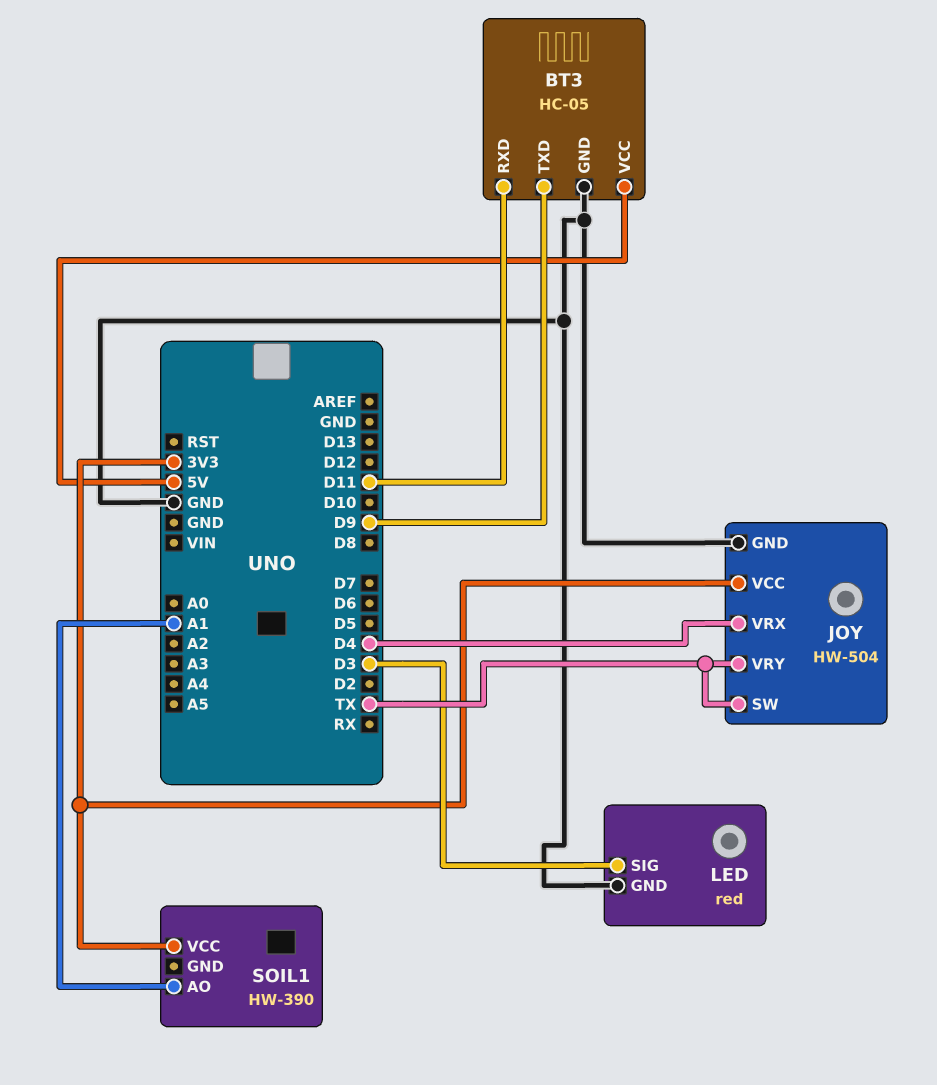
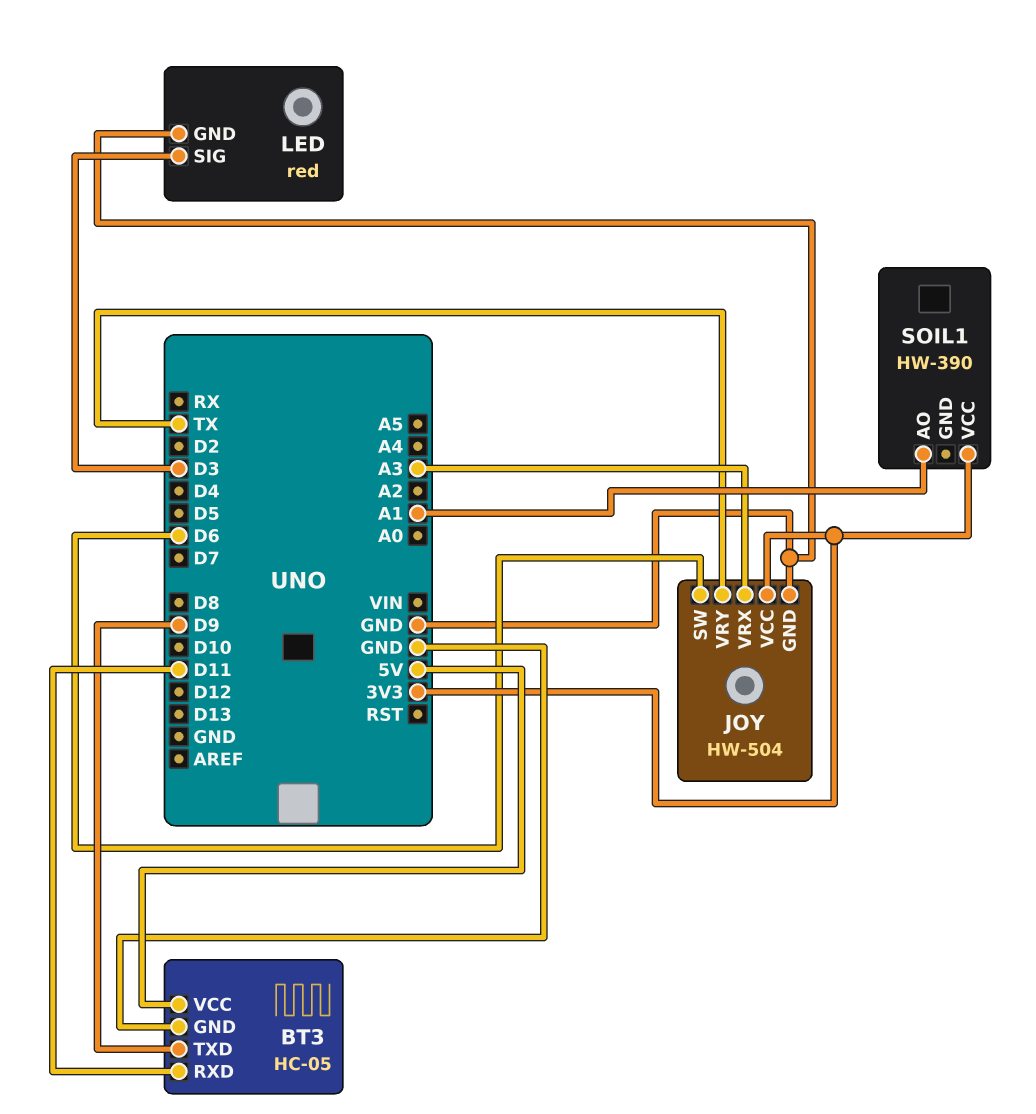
JOY pin SW: TX -> D6
JOY pin VRX: D4 -> A3

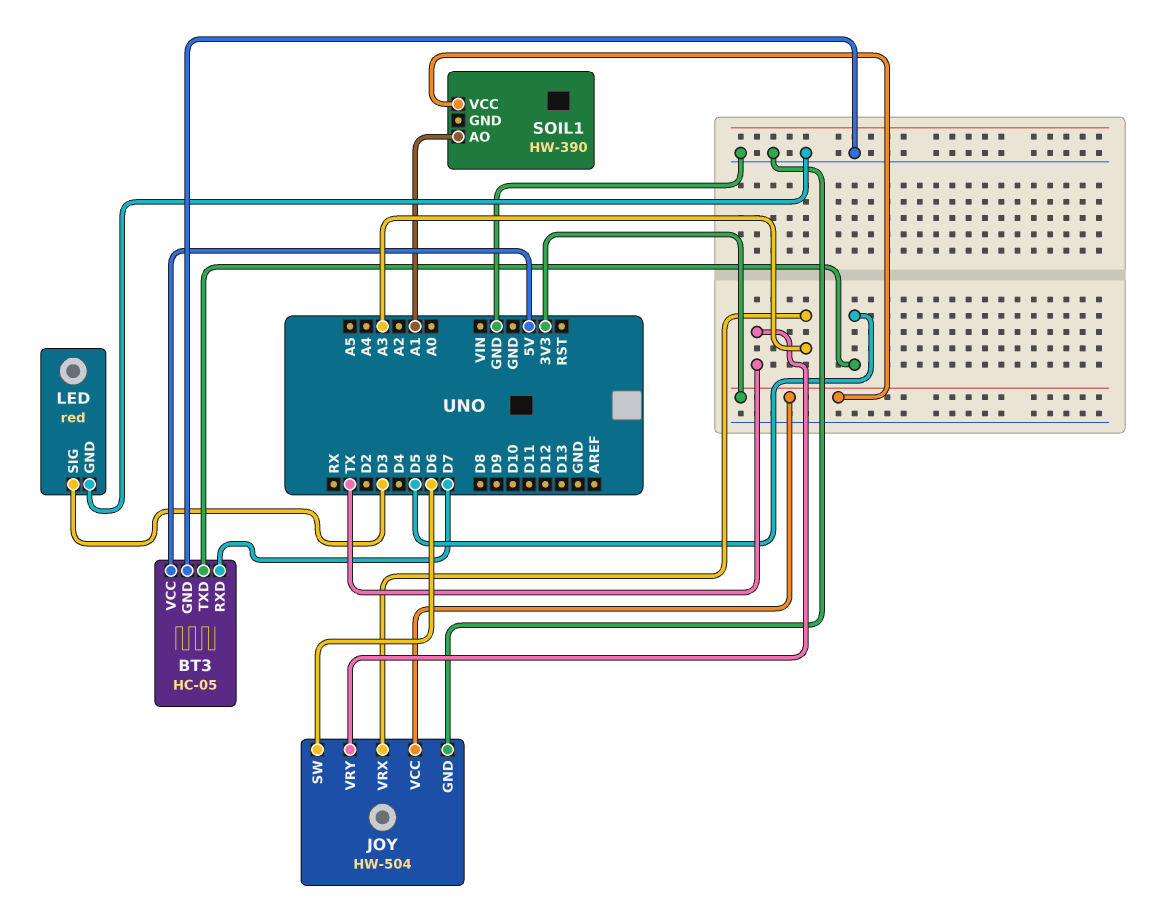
BT3 pin RXD: D11 -> D7
BT3 pin TXD: D9 -> D5

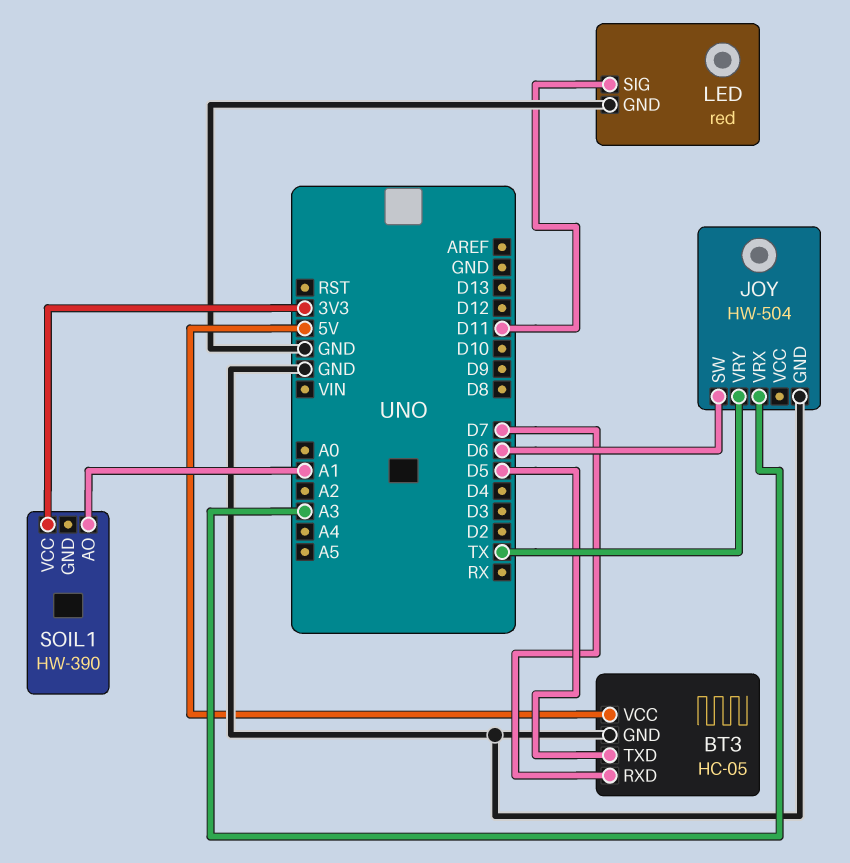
JOY pin VCC: 3V3 -> none
LED pin SIG: D3 -> D11

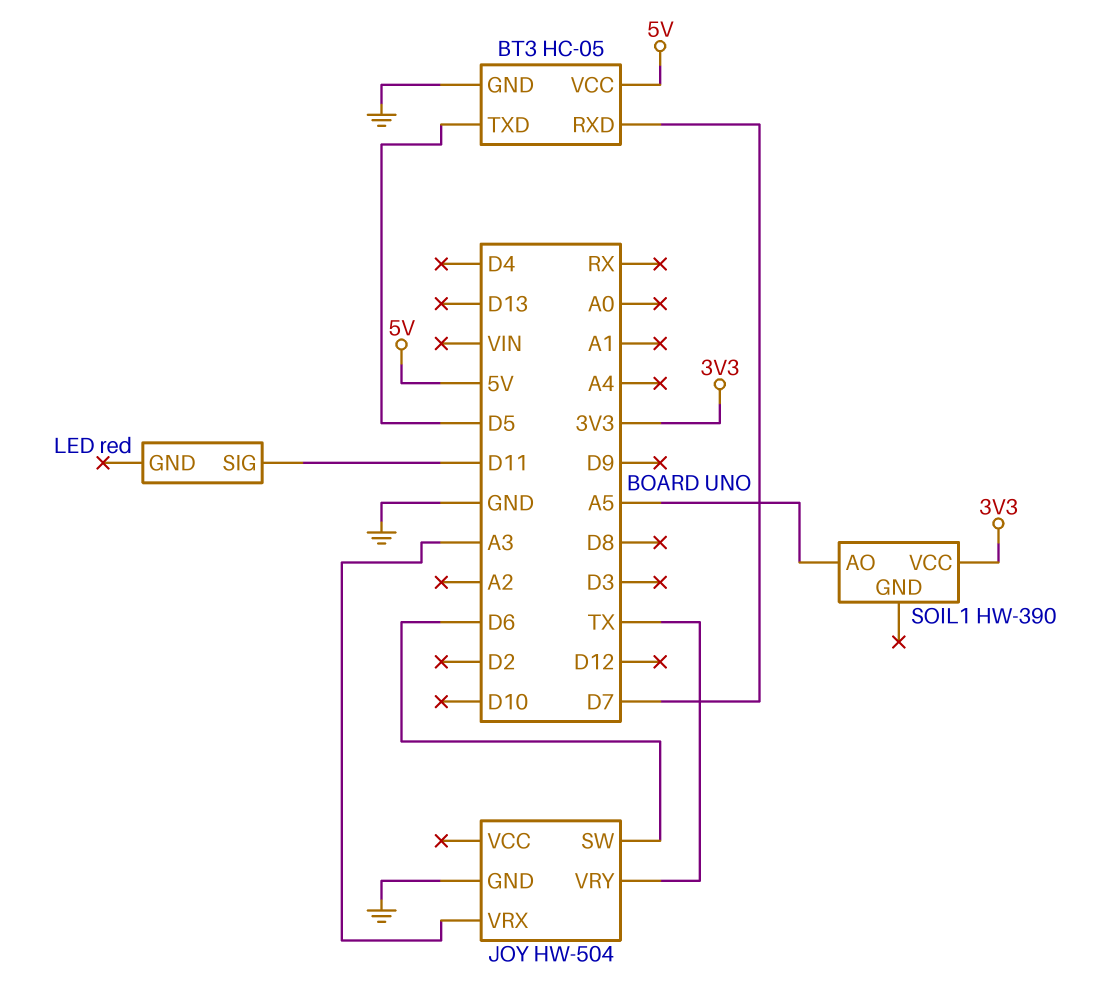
LED pin GND: GND -> none
SOIL1 pin AO: A1 -> A5

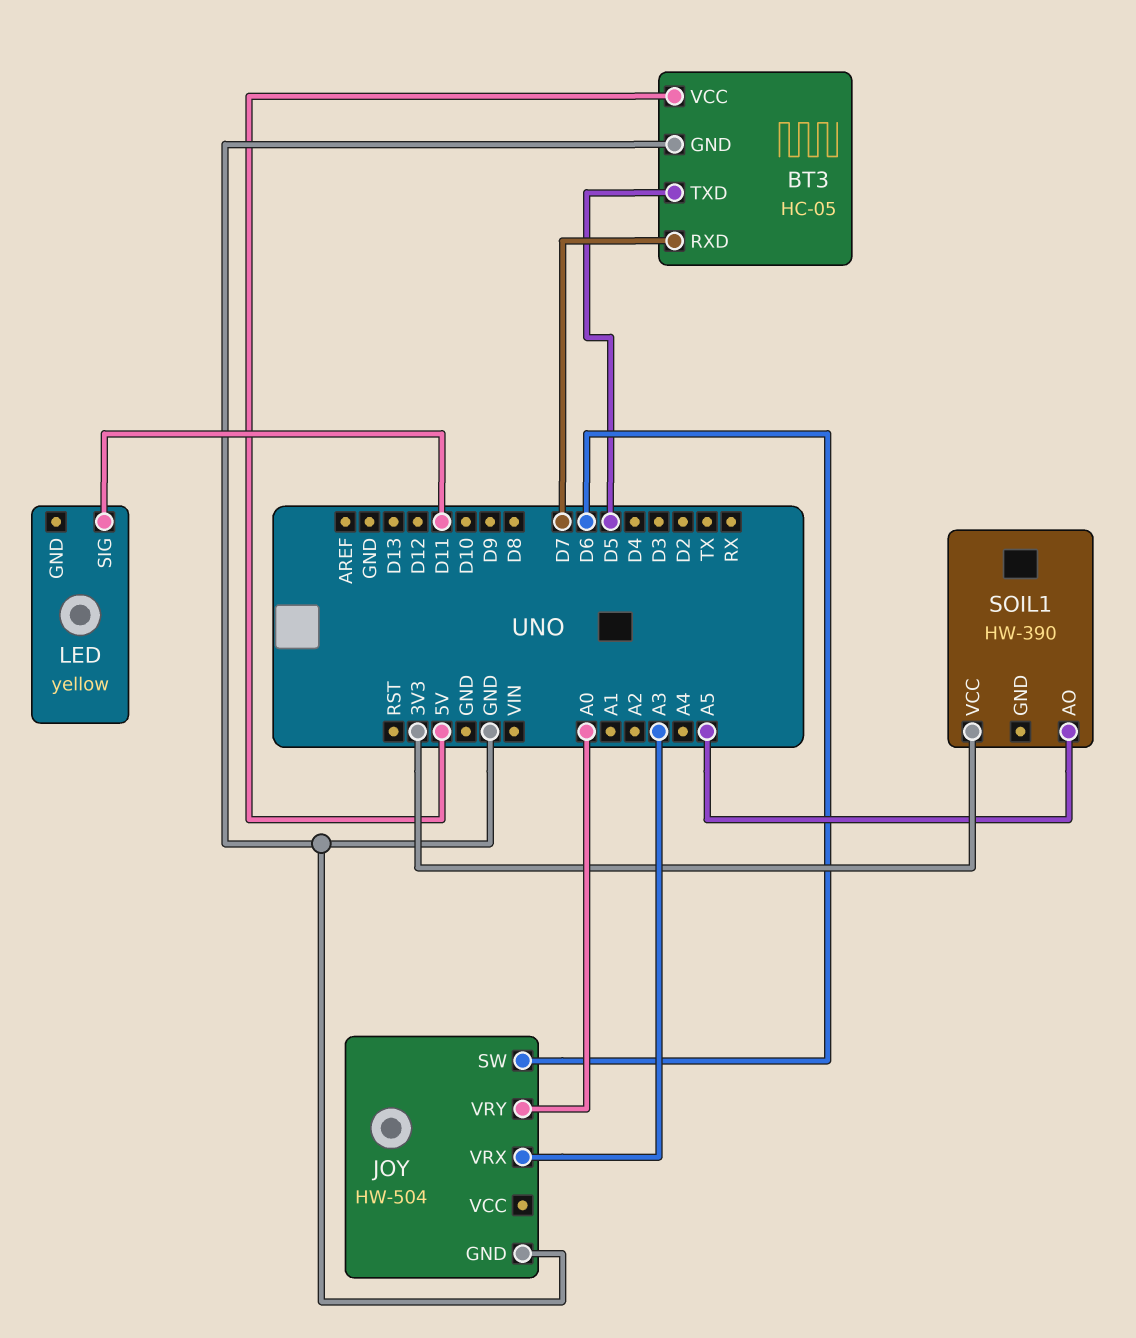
JOY pin VRY: TX -> A0
LED: red -> yellow

